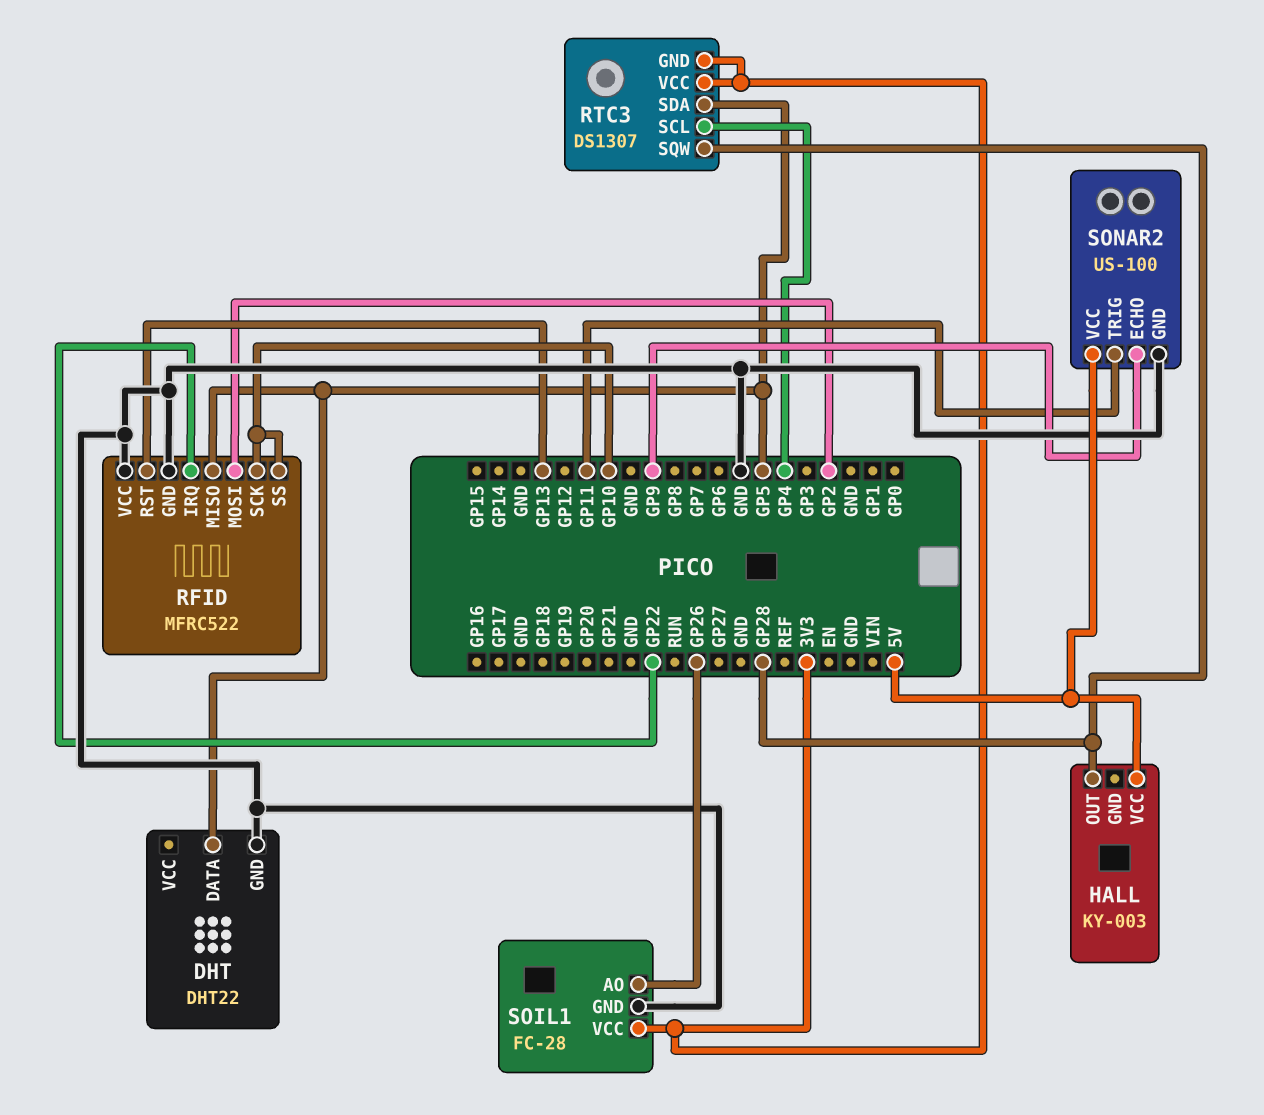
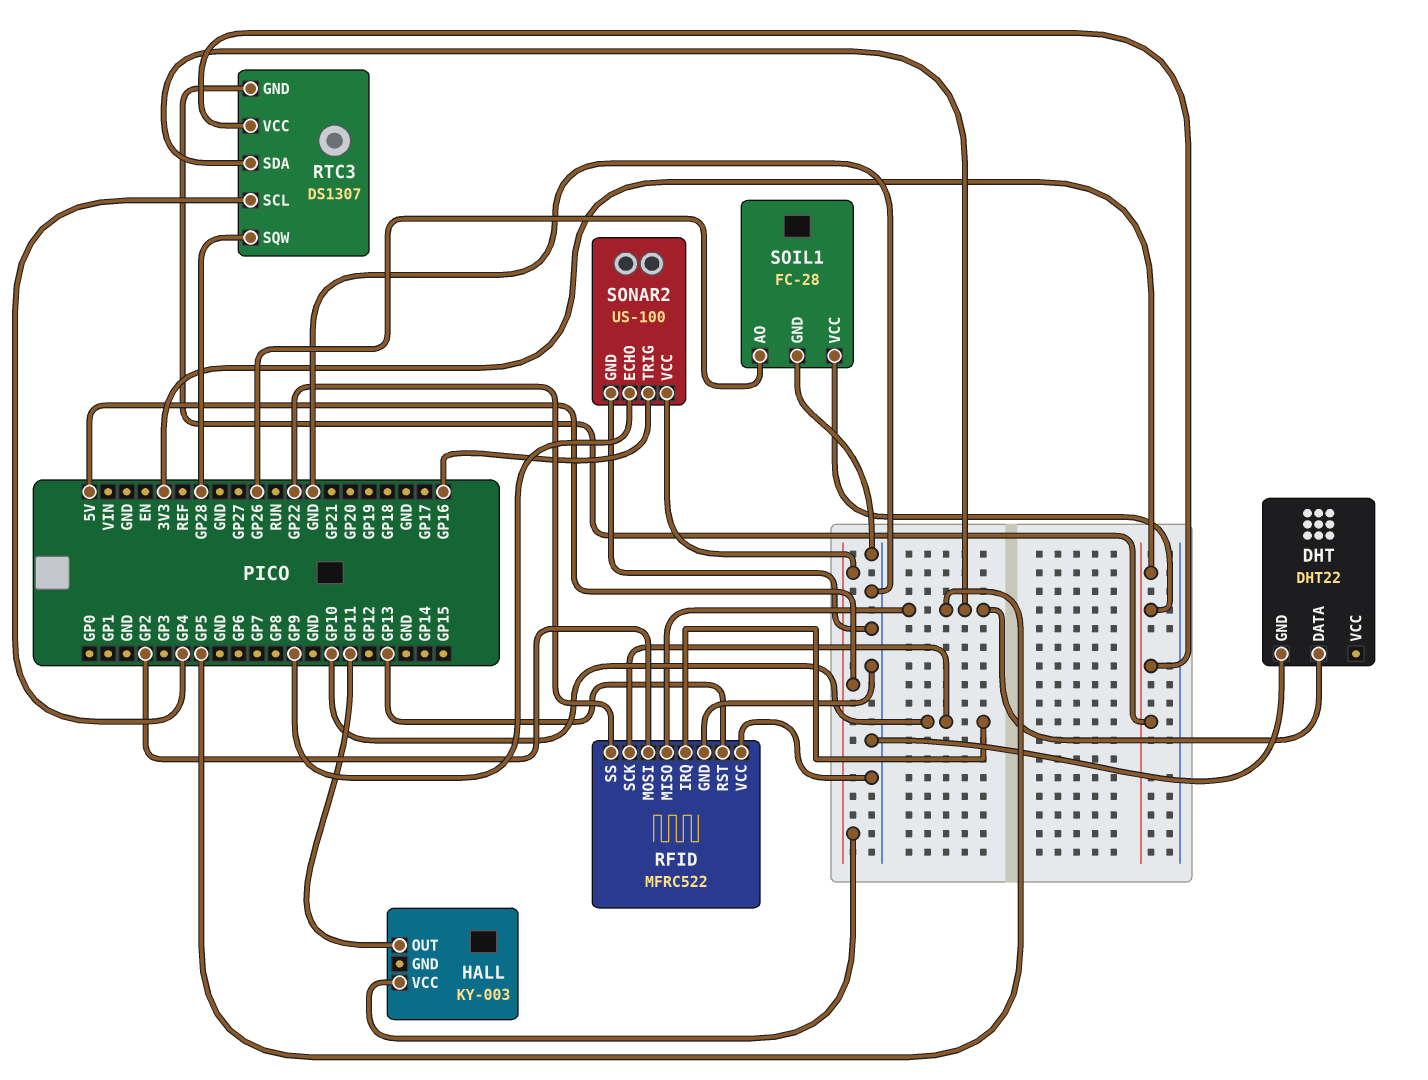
HALL pin OUT: GP28 -> GP11
RFID pin IRQ: GP22 -> GP10
RFID pin SS: GP10 -> GP22
SONAR2 pin TRIG: GP11 -> GP16

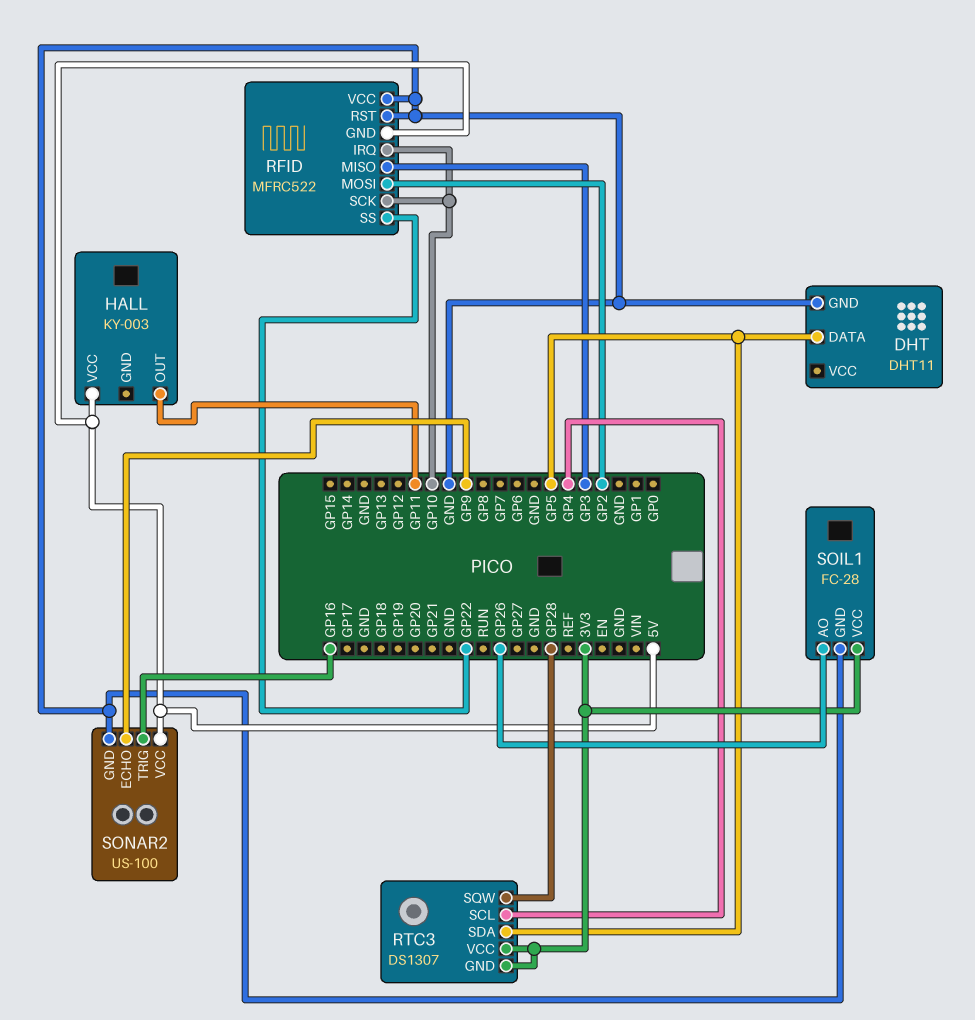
DHT: DHT22 -> DHT11
RFID pin GND: GND -> 5V
RFID pin MISO: GP5 -> GP3
RFID pin RST: GP13 -> GND

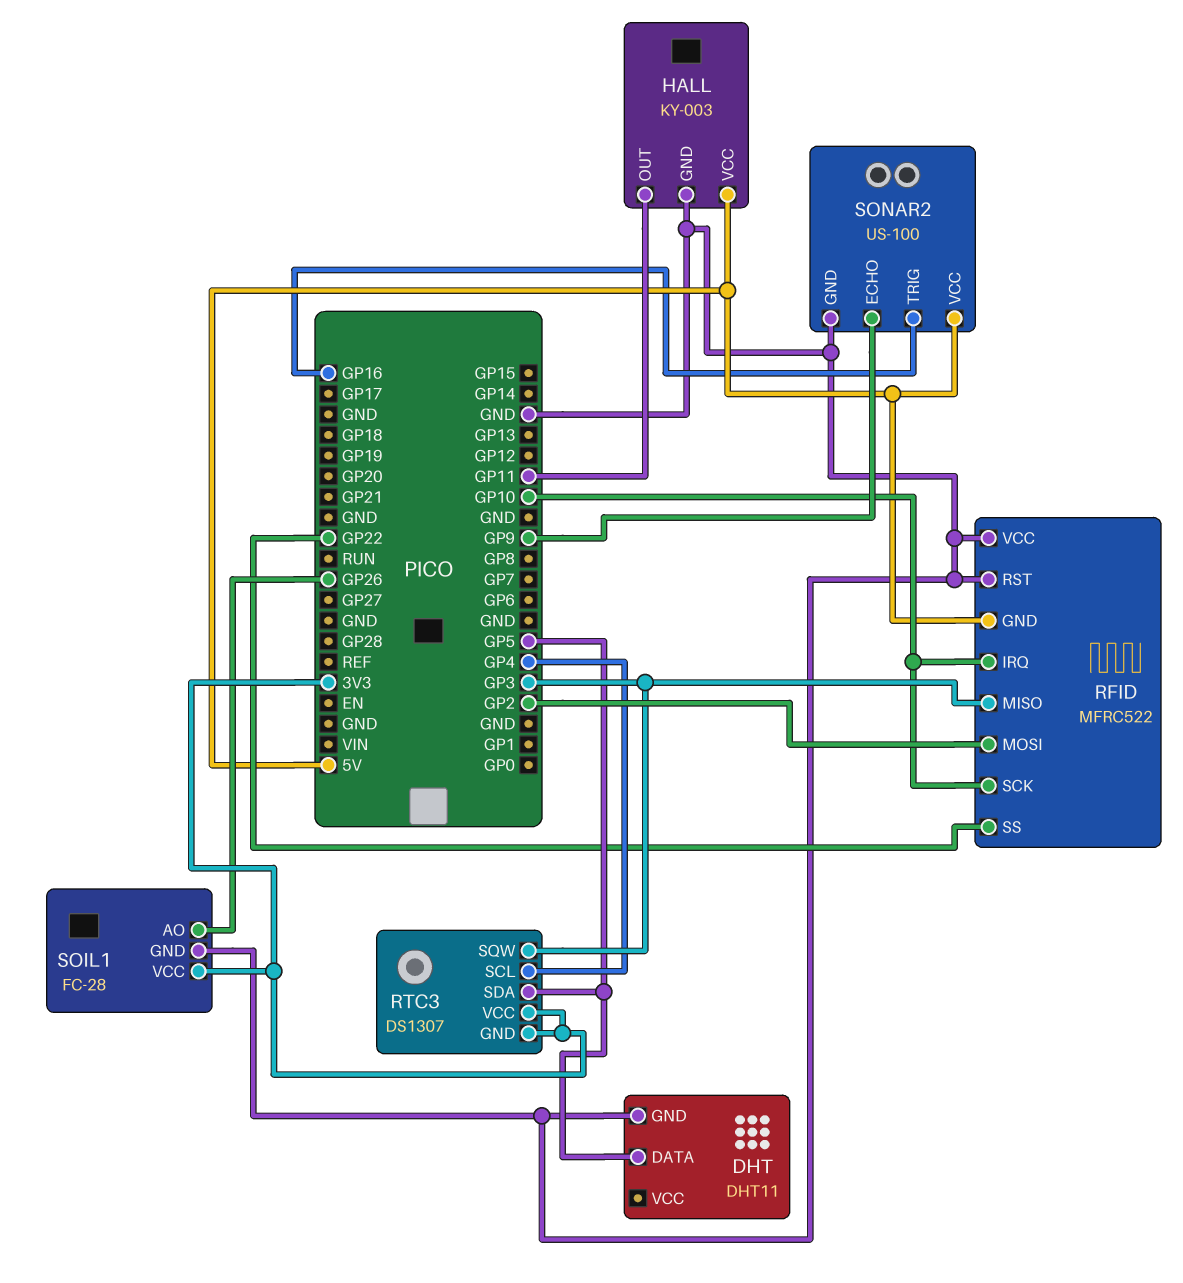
HALL pin GND: none -> GND
RTC3 pin SQW: GP28 -> GP3

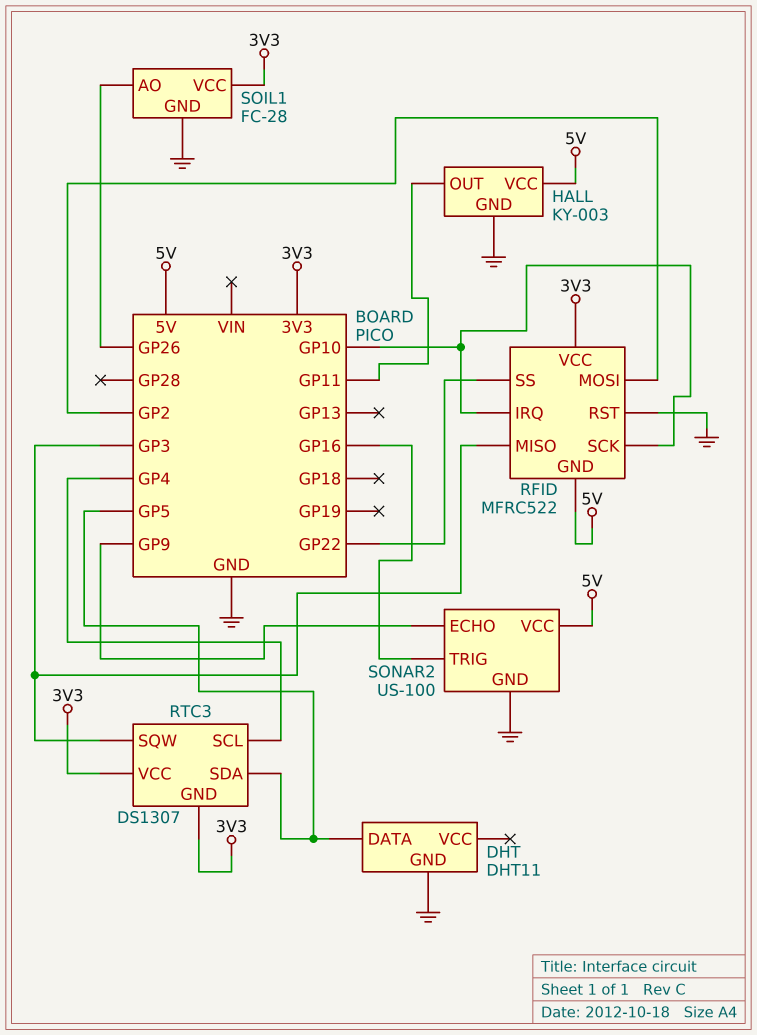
RFID pin VCC: GND -> 3V3

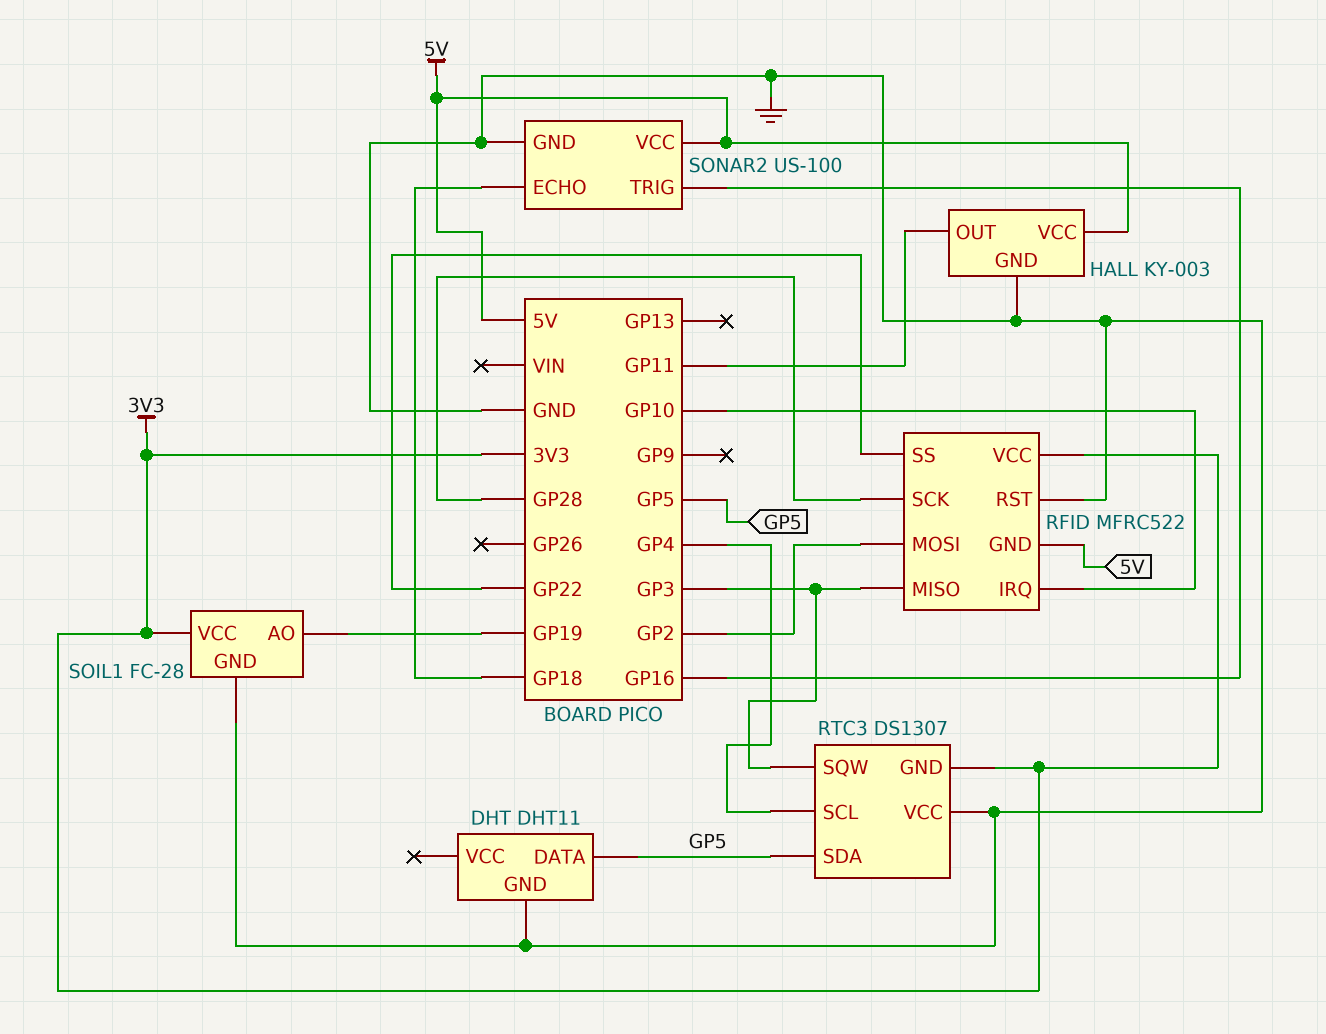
RFID pin SCK: GP10 -> GP28
RTC3 pin VCC: 3V3 -> GND
SOIL1 pin AO: GP26 -> GP19
SONAR2 pin ECHO: GP9 -> GP18

